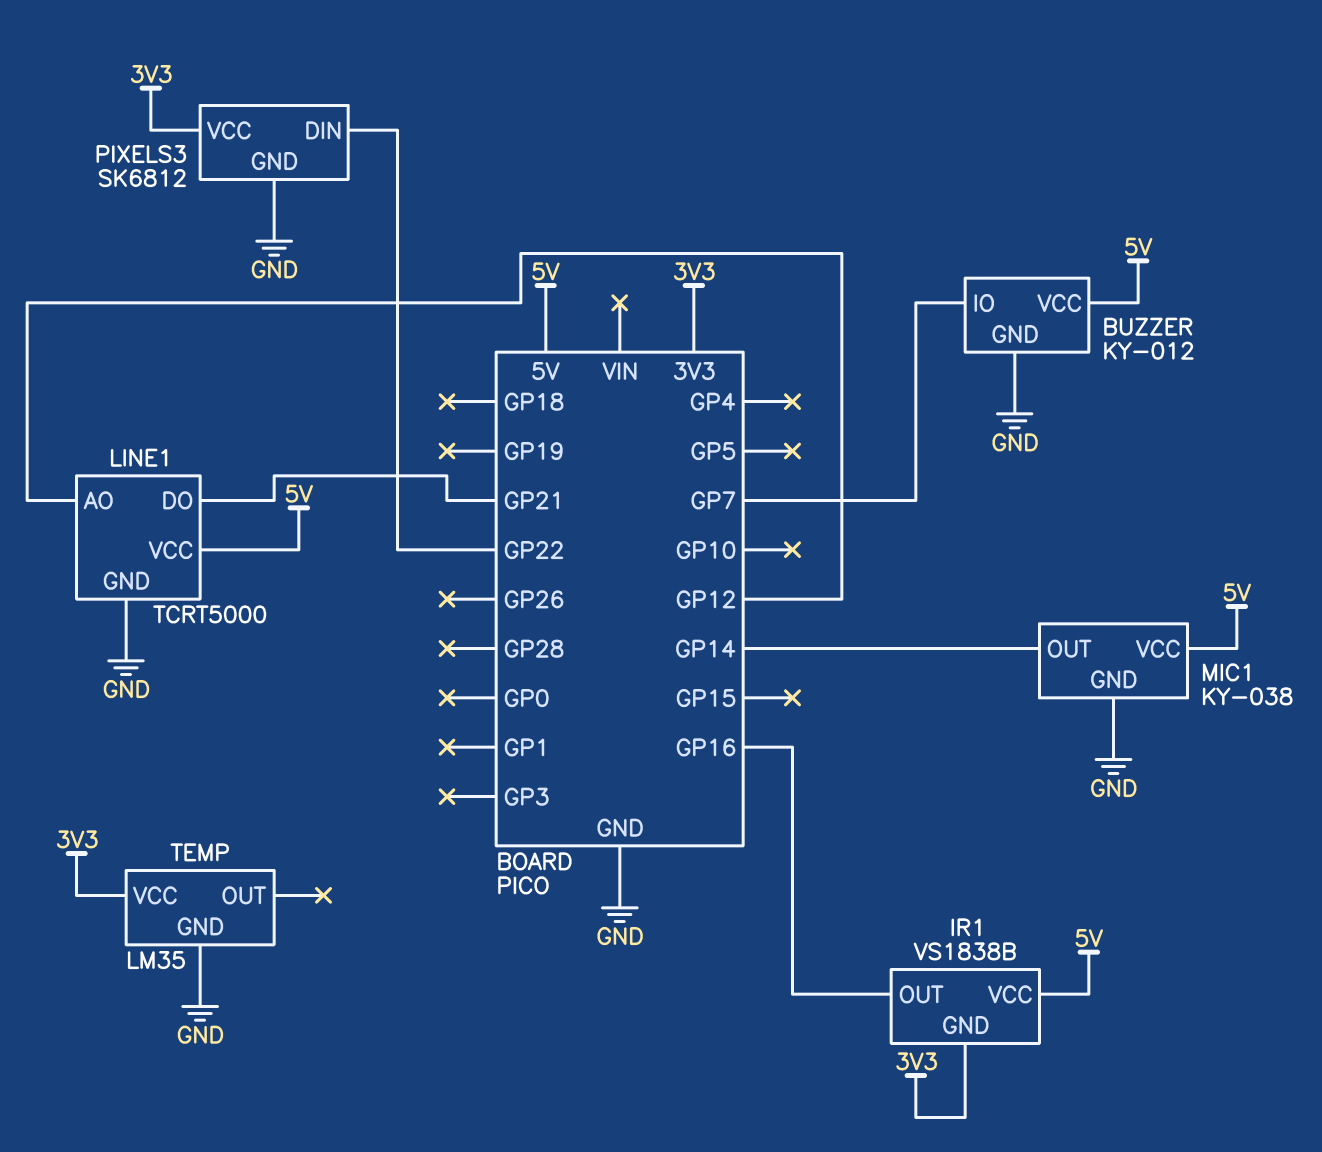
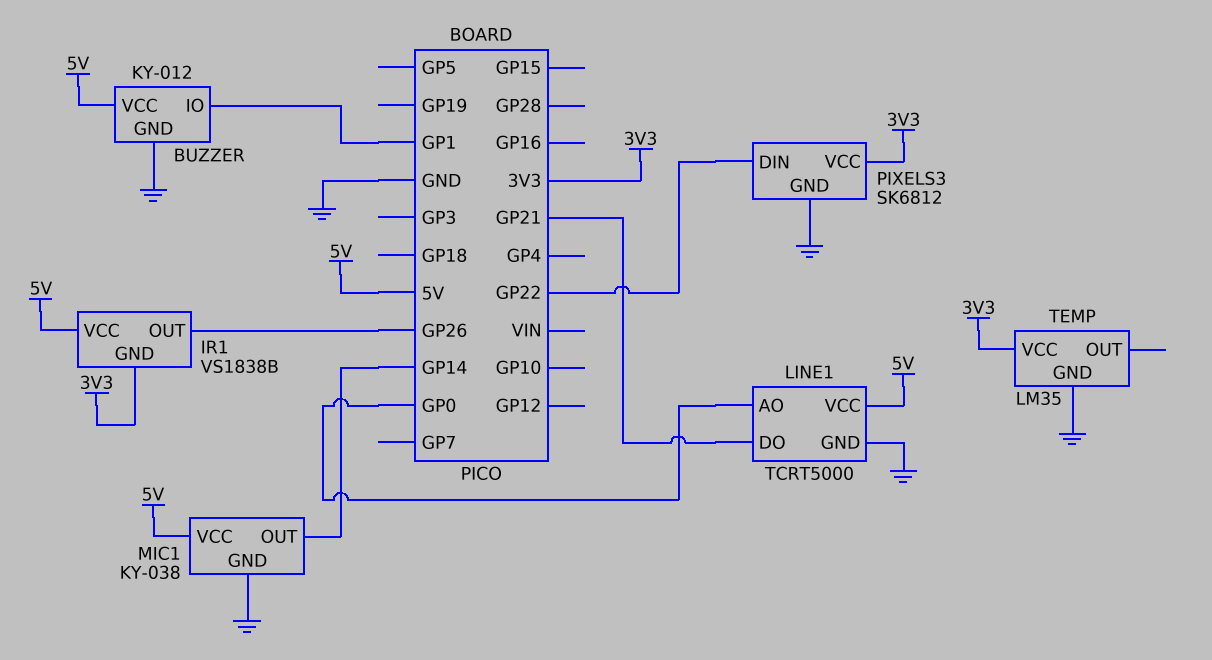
BUZZER pin IO: GP7 -> GP1
IR1 pin OUT: GP16 -> GP26
LINE1 pin AO: GP12 -> GP0

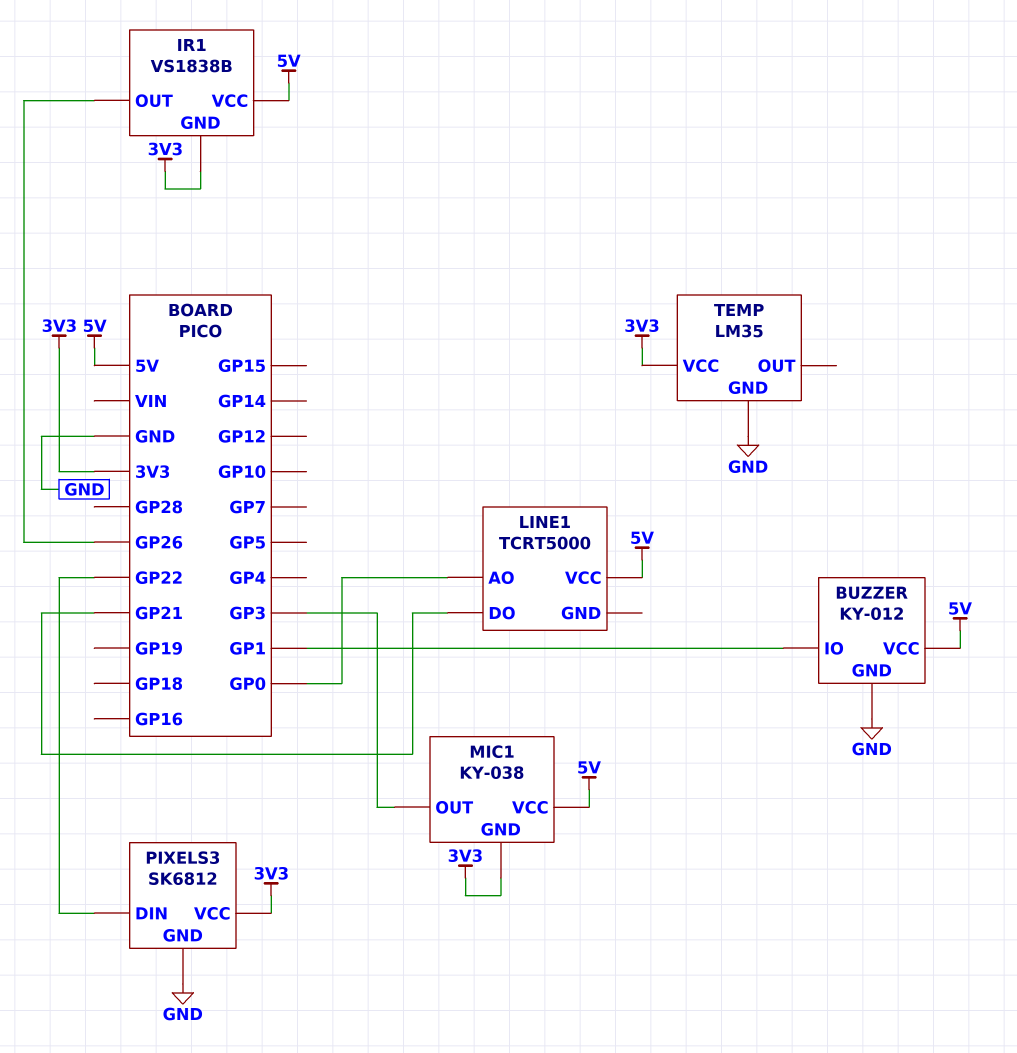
LINE1 pin GND: GND -> none
MIC1 pin GND: GND -> 3V3
MIC1 pin OUT: GP14 -> GP3

